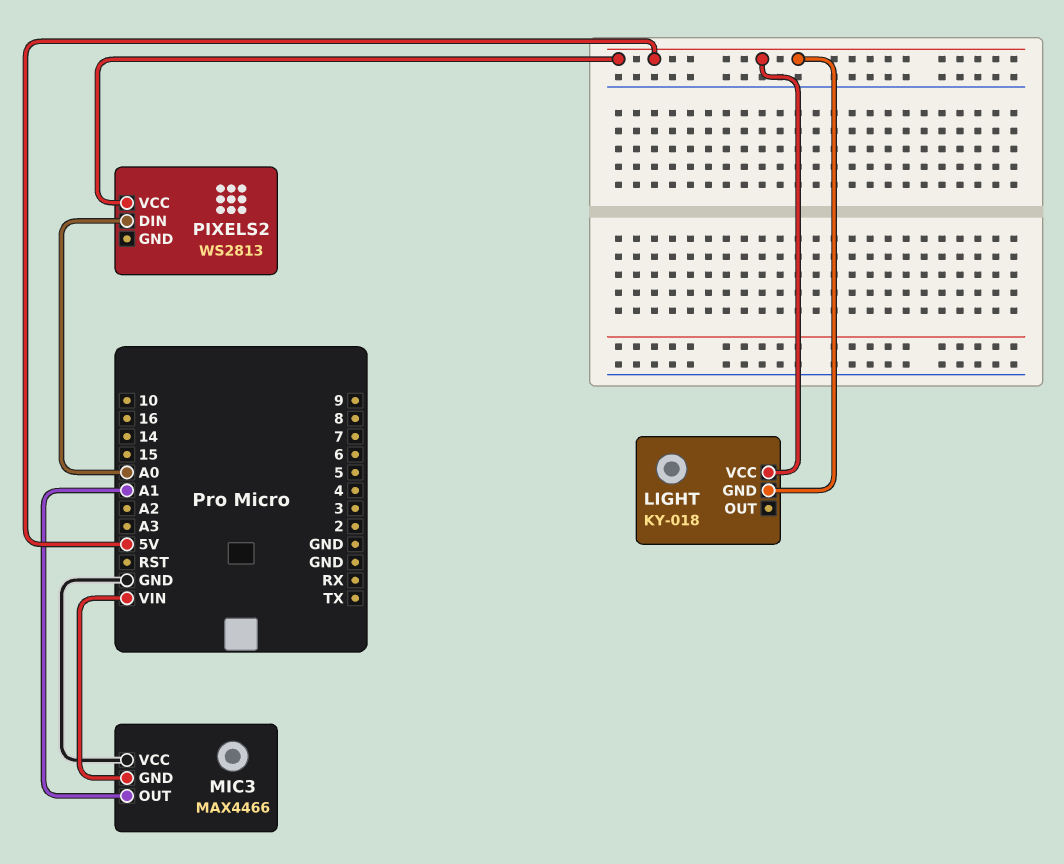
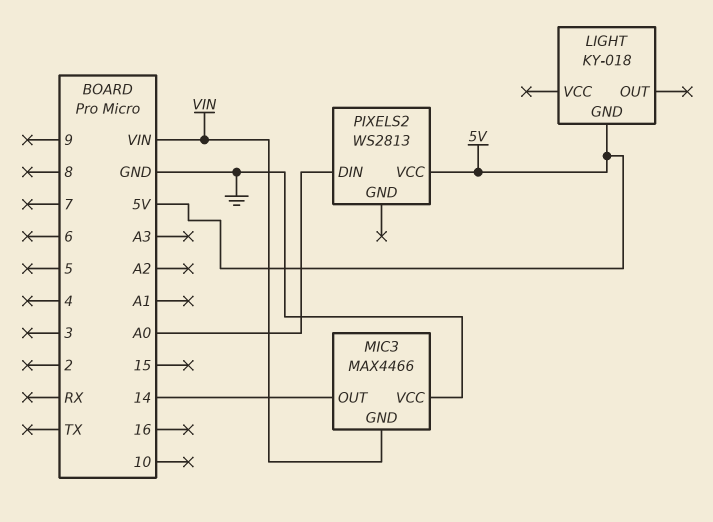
LIGHT pin VCC: 5V -> none
MIC3 pin OUT: A1 -> 14

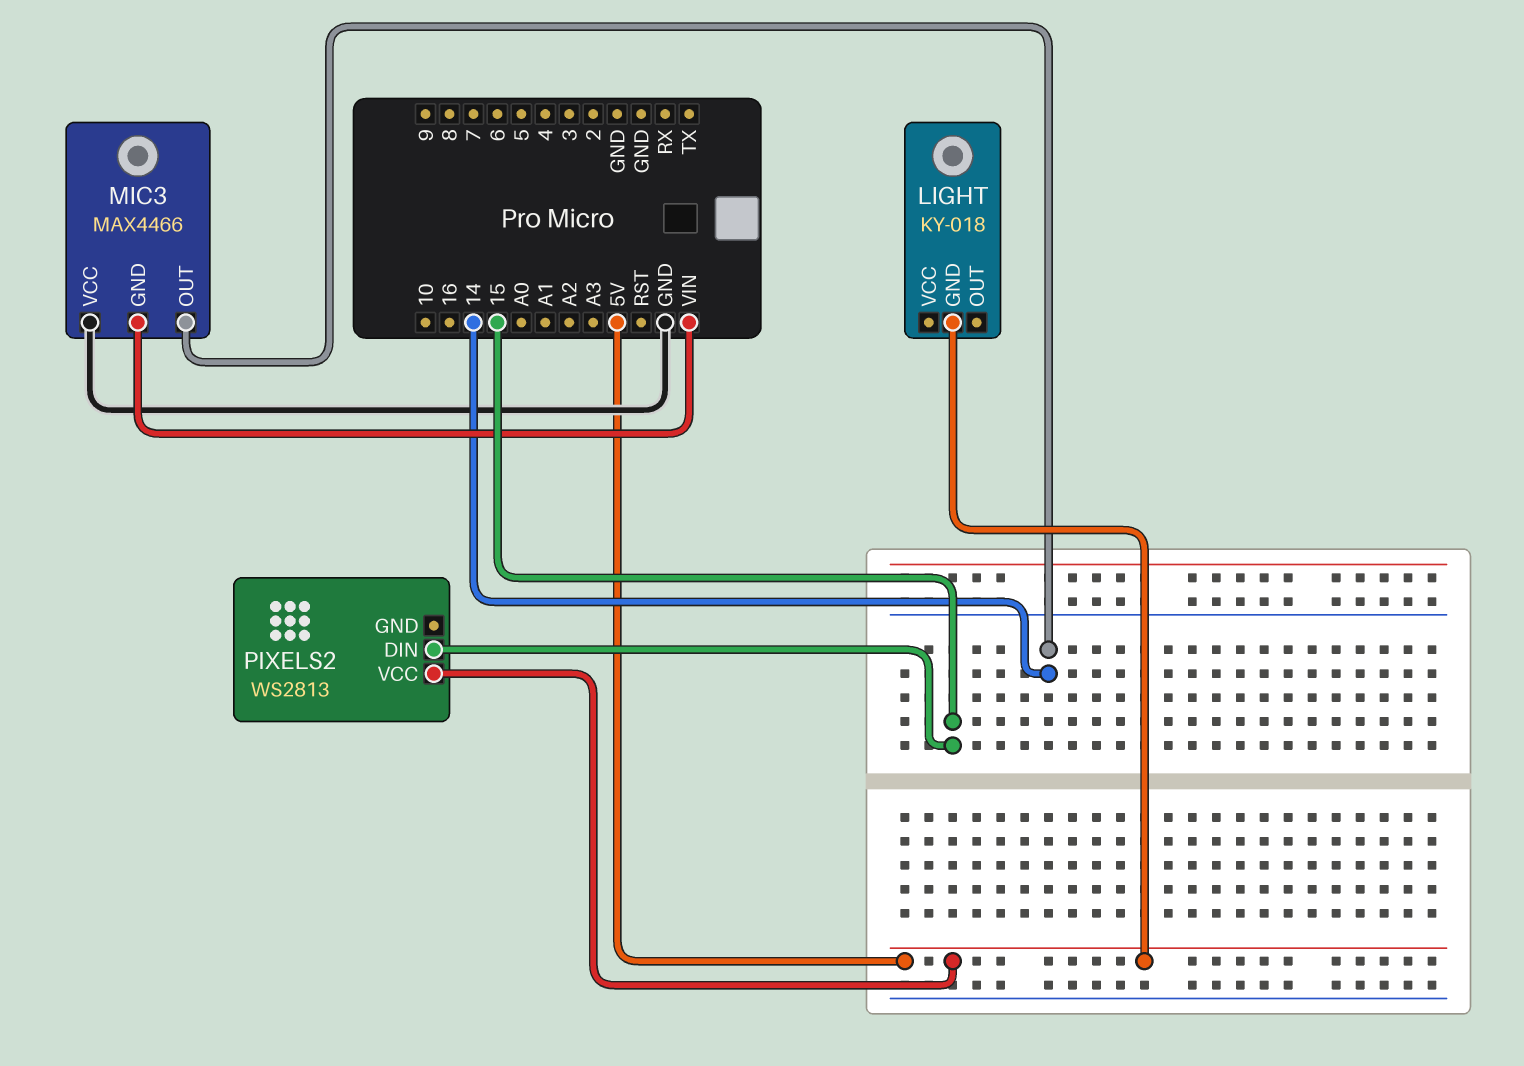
PIXELS2 pin DIN: A0 -> 15

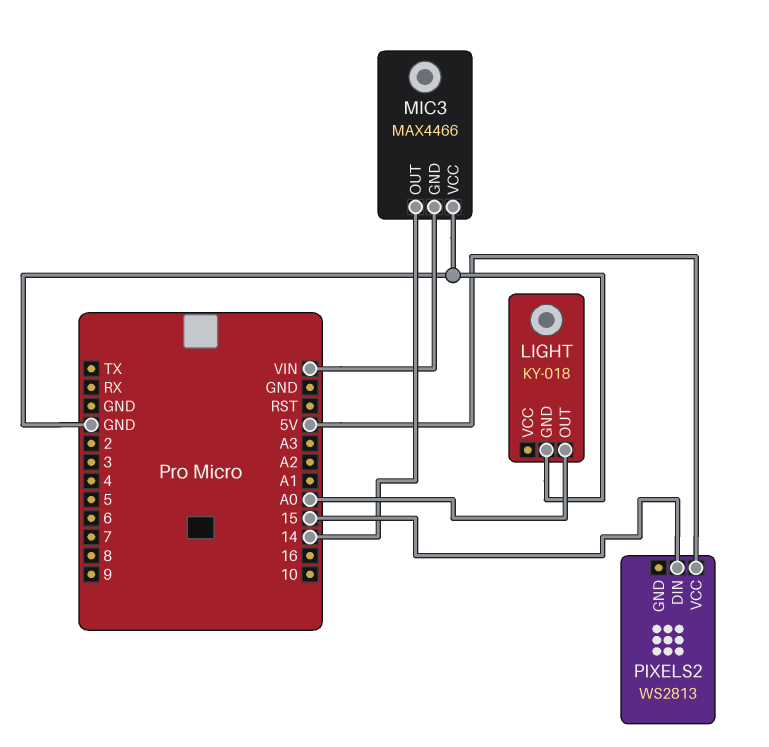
LIGHT pin GND: 5V -> GND
LIGHT pin OUT: none -> A0

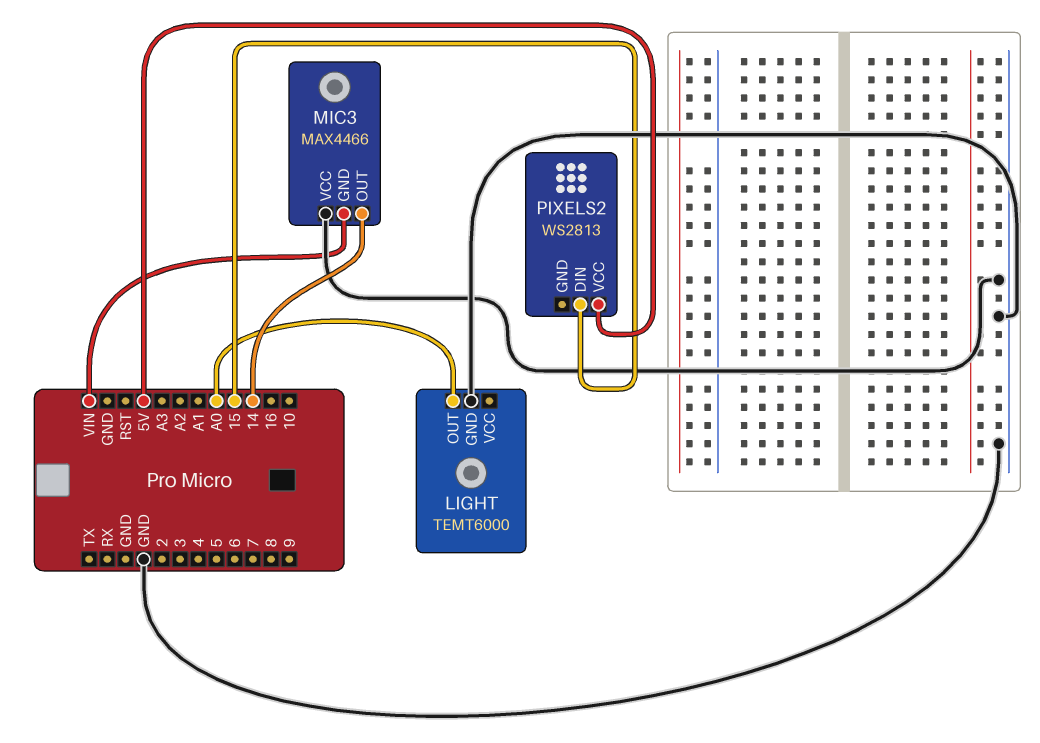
LIGHT: KY-018 -> TEMT6000

